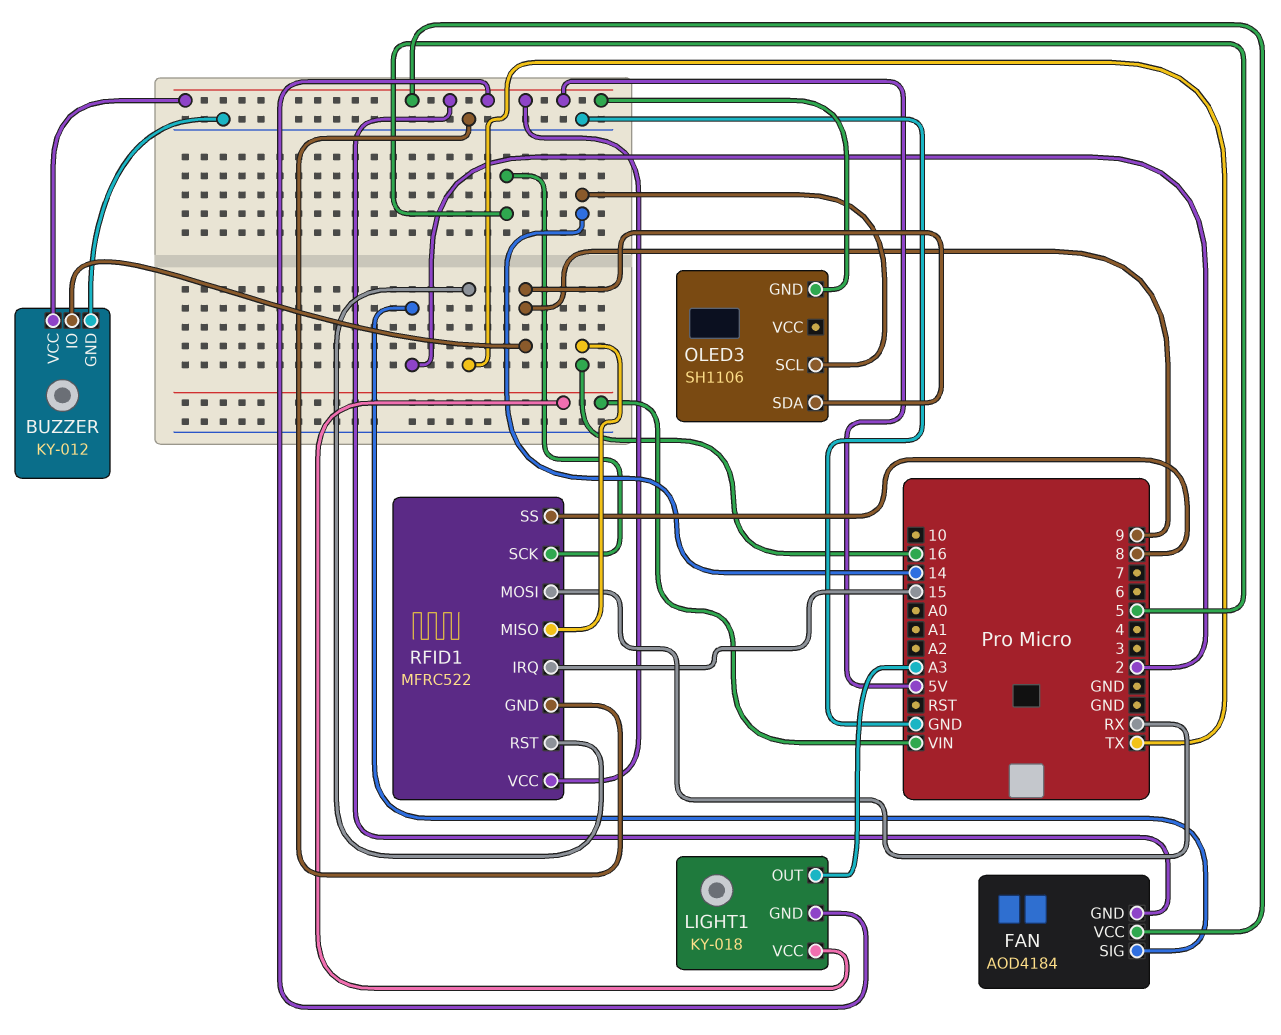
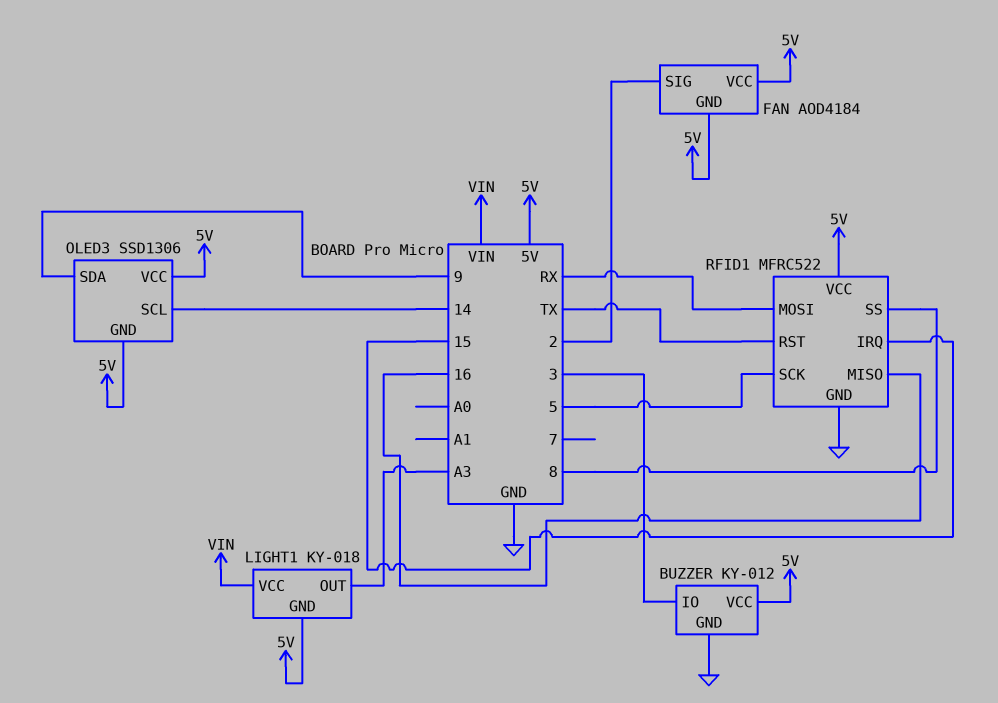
BUZZER pin IO: 9 -> 3
OLED3: SH1106 -> SSD1306
OLED3 pin VCC: none -> 5V

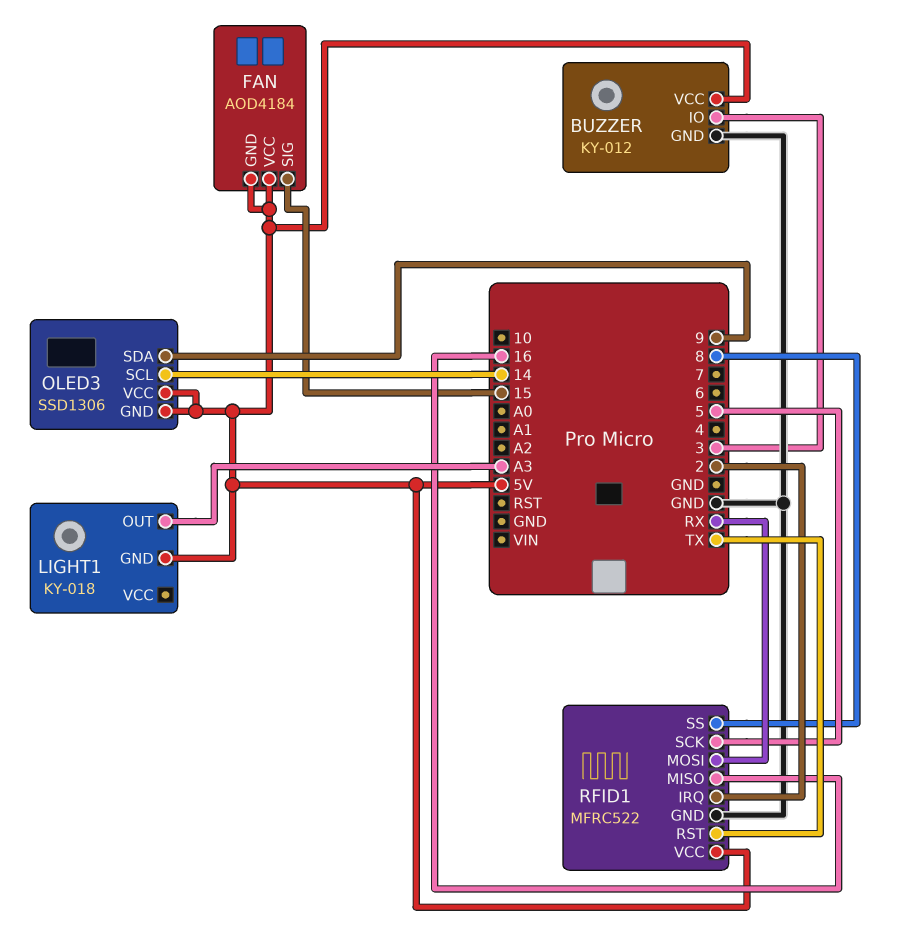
FAN pin SIG: 2 -> 15
LIGHT1 pin VCC: VIN -> none
RFID1 pin IRQ: 15 -> 2

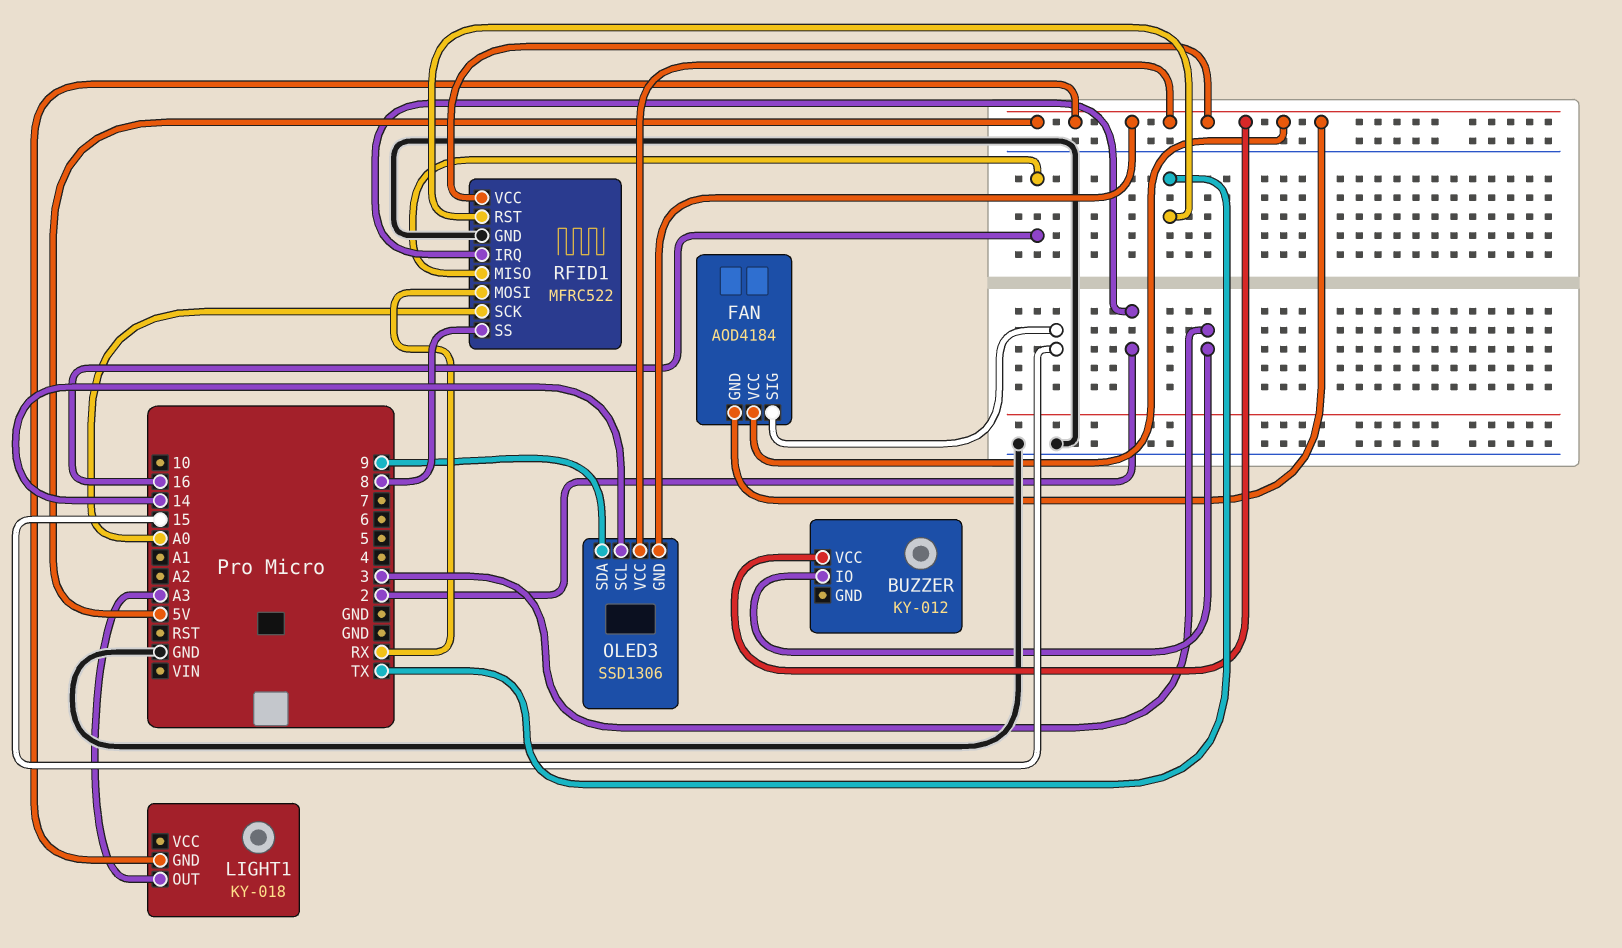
BUZZER pin GND: GND -> none
RFID1 pin SCK: 5 -> A0

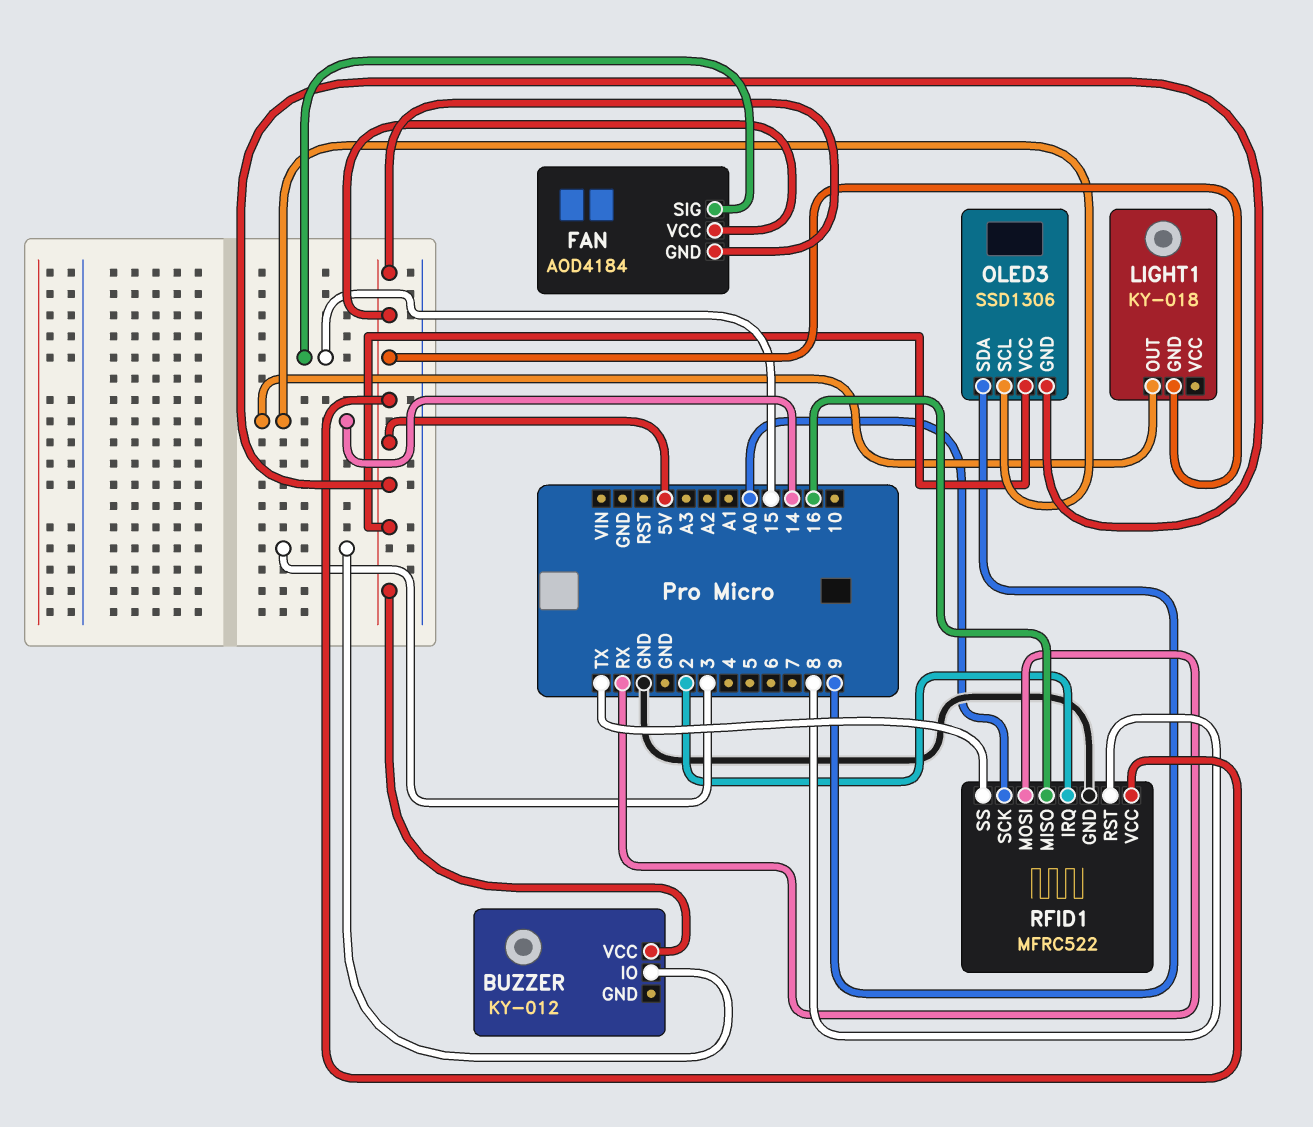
LIGHT1 pin OUT: A3 -> 14
RFID1 pin RST: TX -> 8
RFID1 pin SS: 8 -> TX

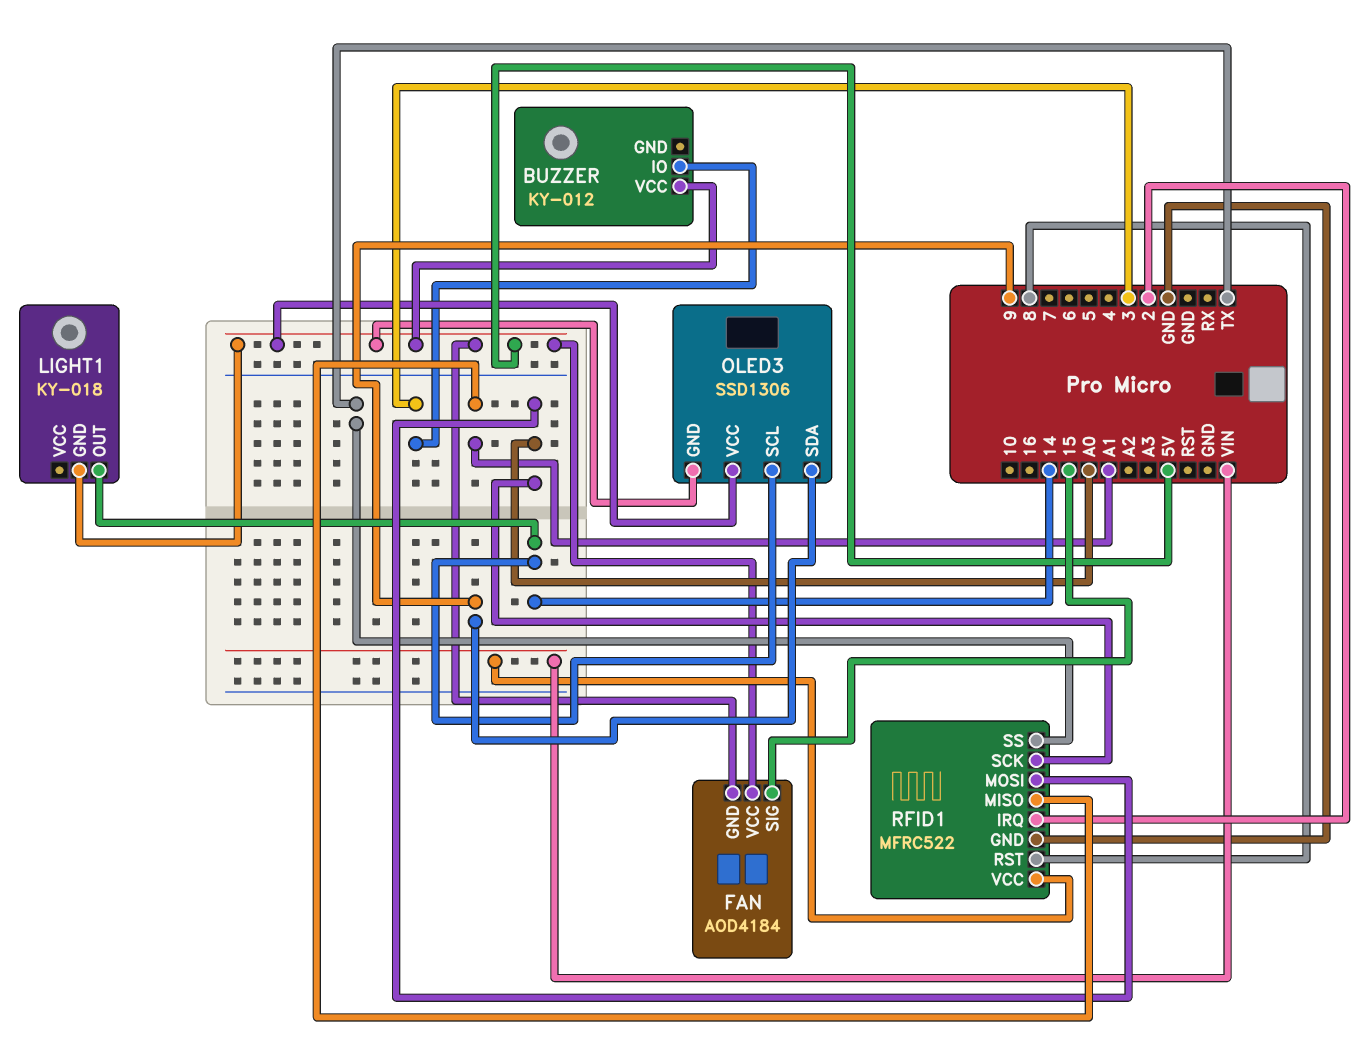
RFID1 pin MISO: 16 -> A1
RFID1 pin MOSI: RX -> A0
RFID1 pin VCC: 5V -> VIN

